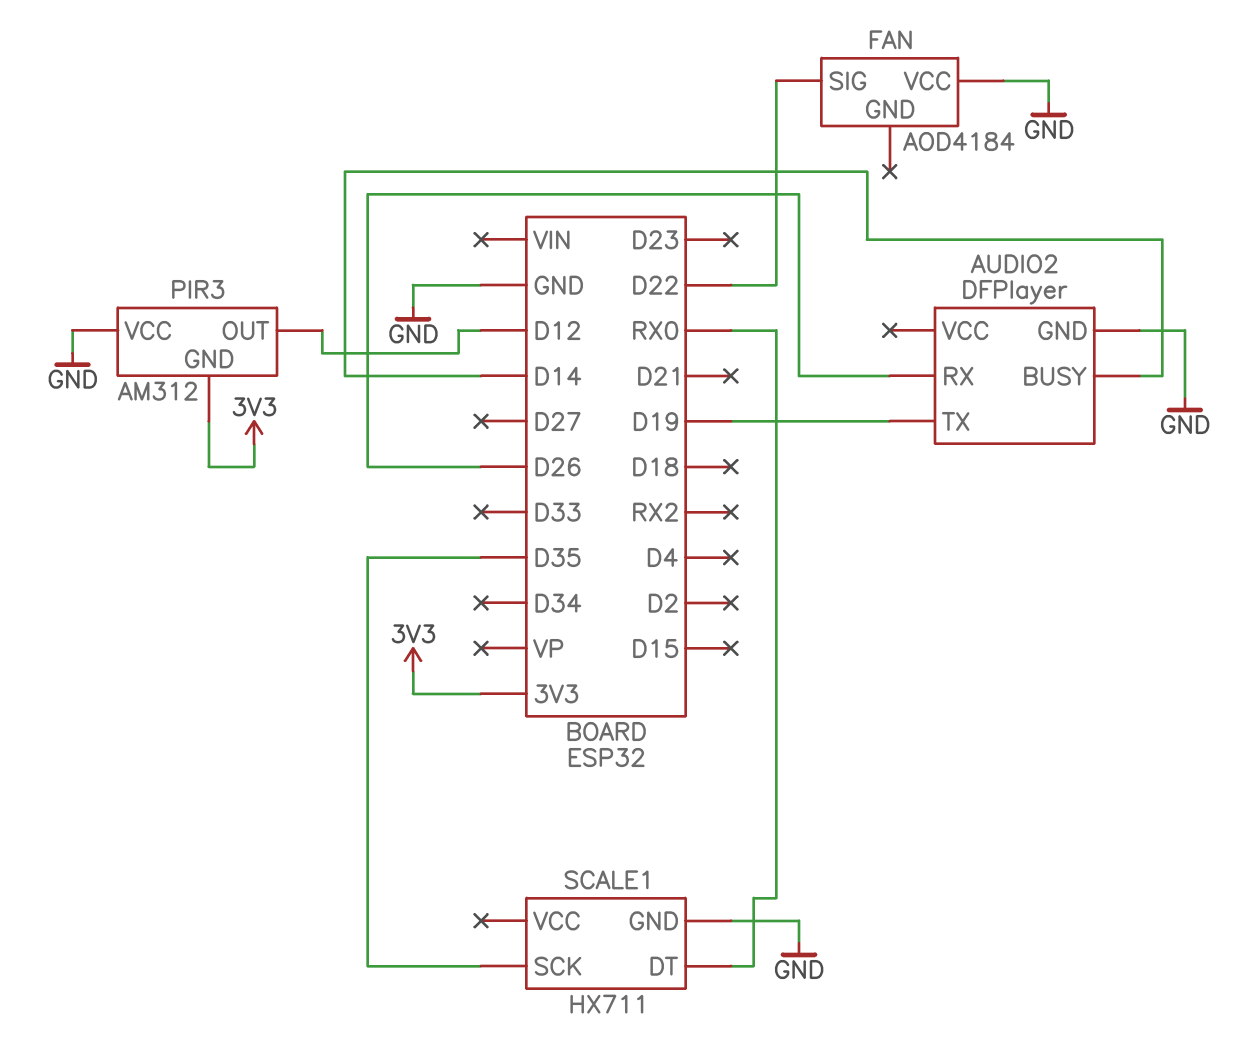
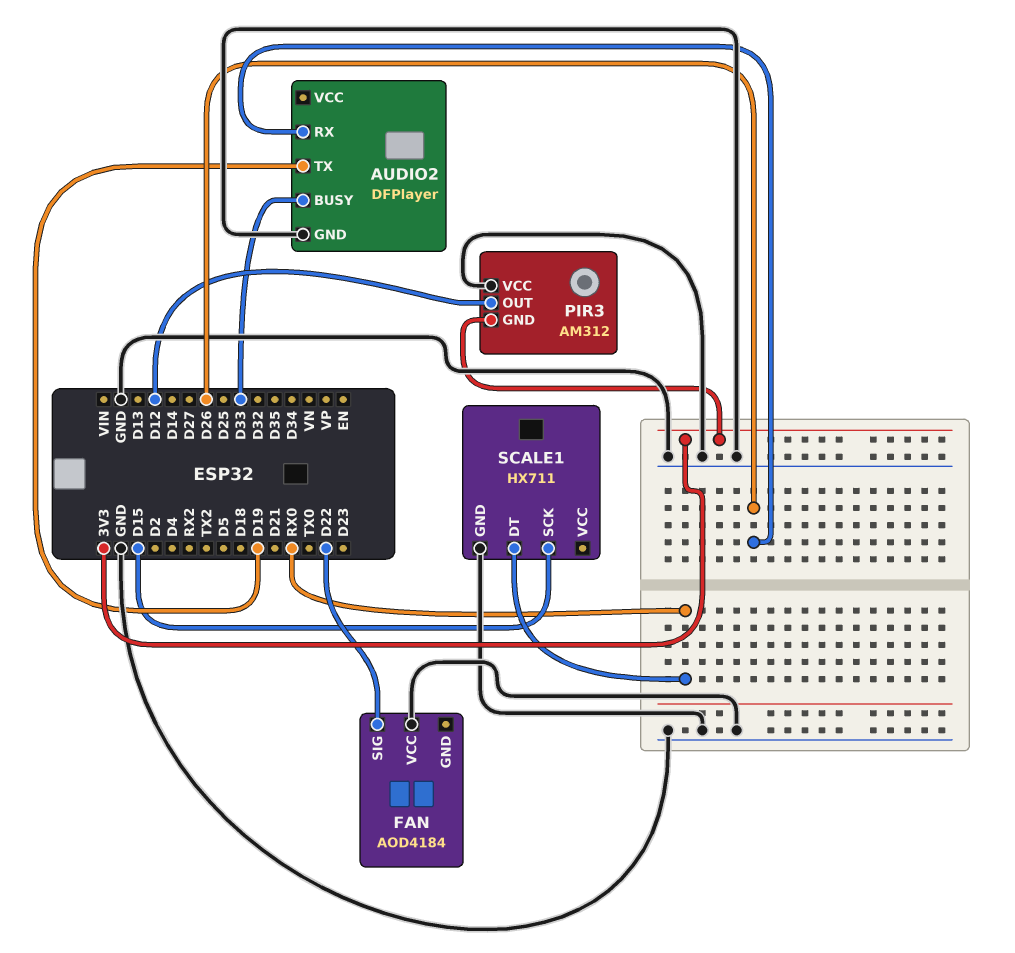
AUDIO2 pin BUSY: D14 -> D33
SCALE1 pin SCK: D35 -> D15

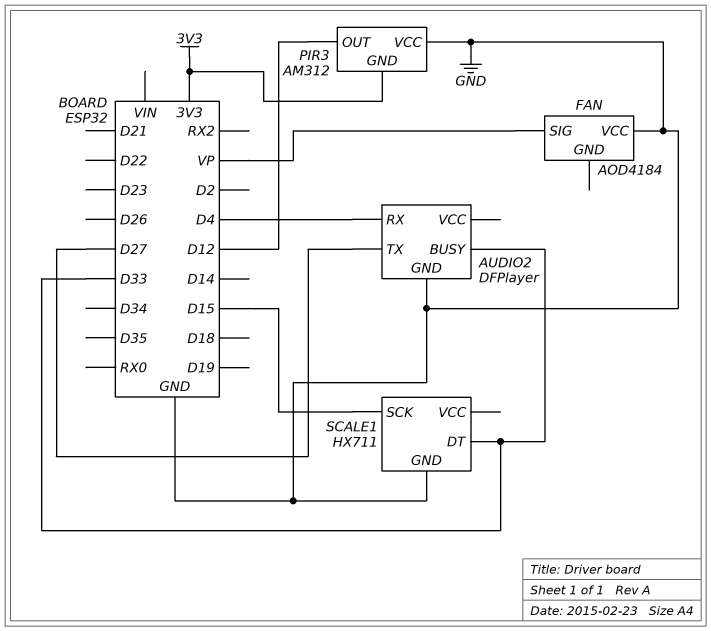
AUDIO2 pin RX: D26 -> D4
AUDIO2 pin TX: D19 -> D27
FAN pin SIG: D22 -> VP
SCALE1 pin DT: RX0 -> D33

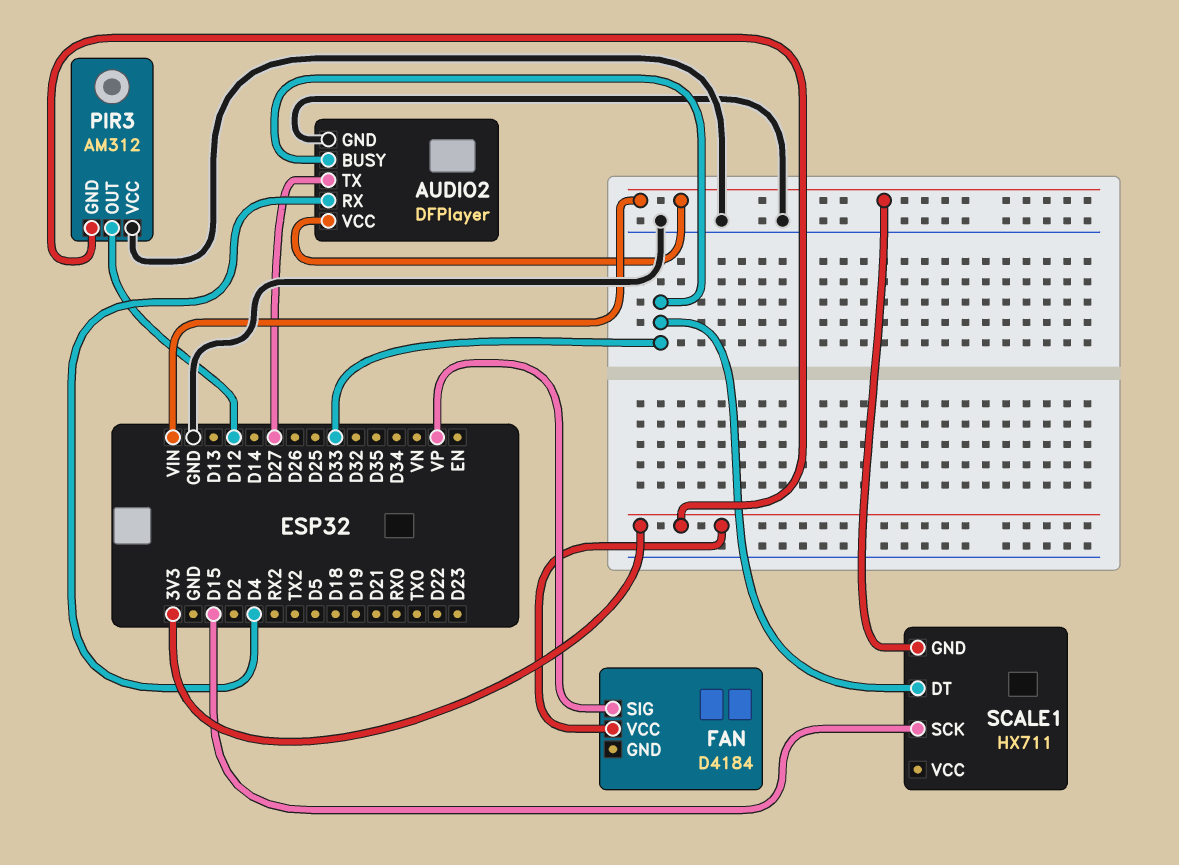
AUDIO2 pin VCC: none -> VIN
FAN: AOD4184 -> D4184
FAN pin VCC: GND -> 3V3
SCALE1 pin GND: GND -> VIN

